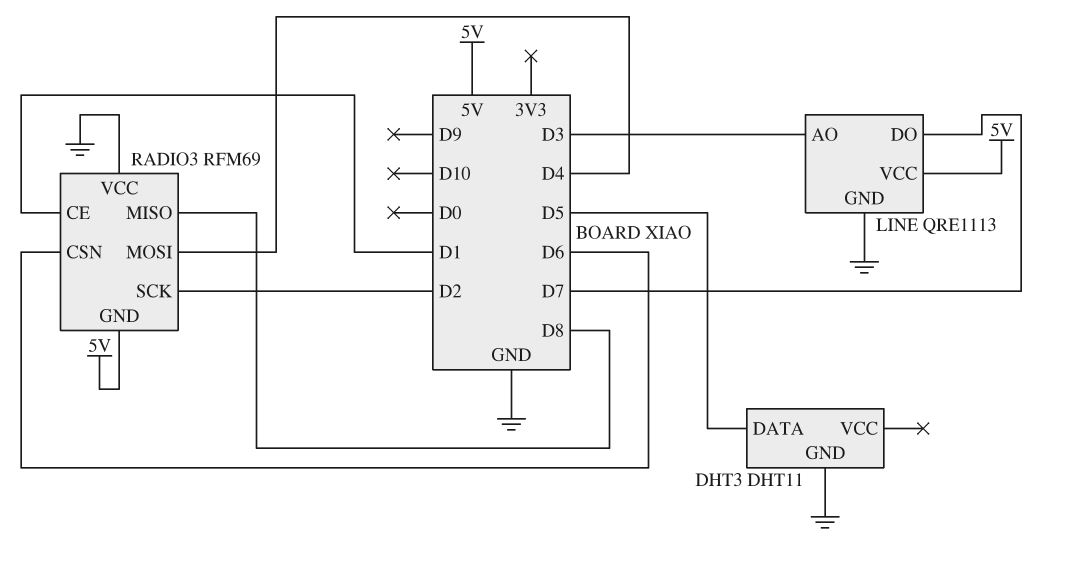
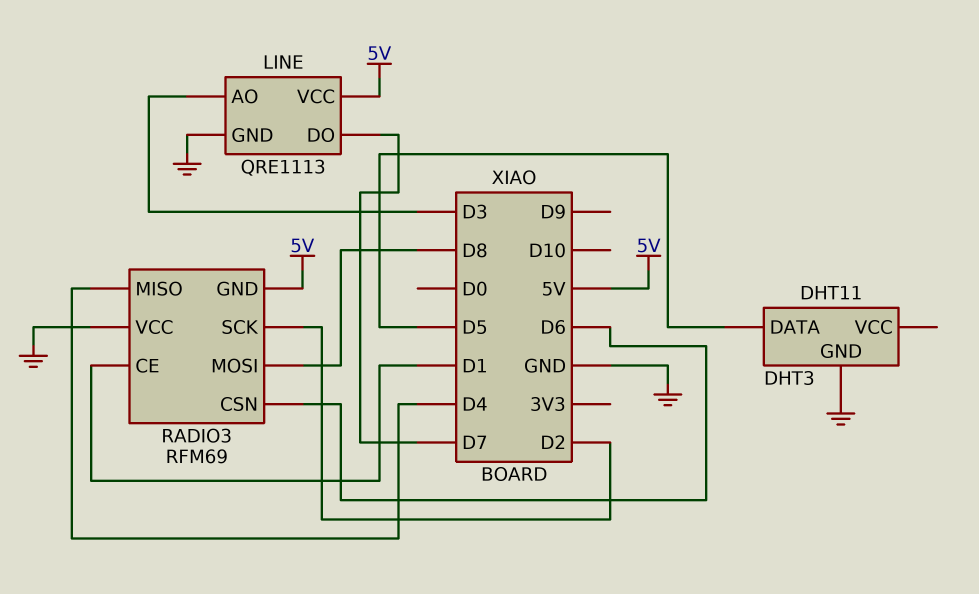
RADIO3 pin MISO: D8 -> D4
RADIO3 pin MOSI: D4 -> D8

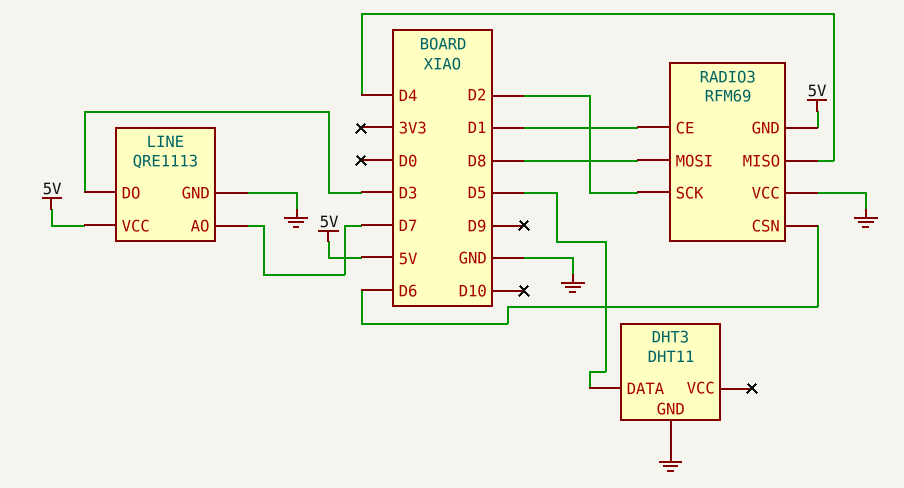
LINE pin AO: D3 -> D7
LINE pin DO: D7 -> D3

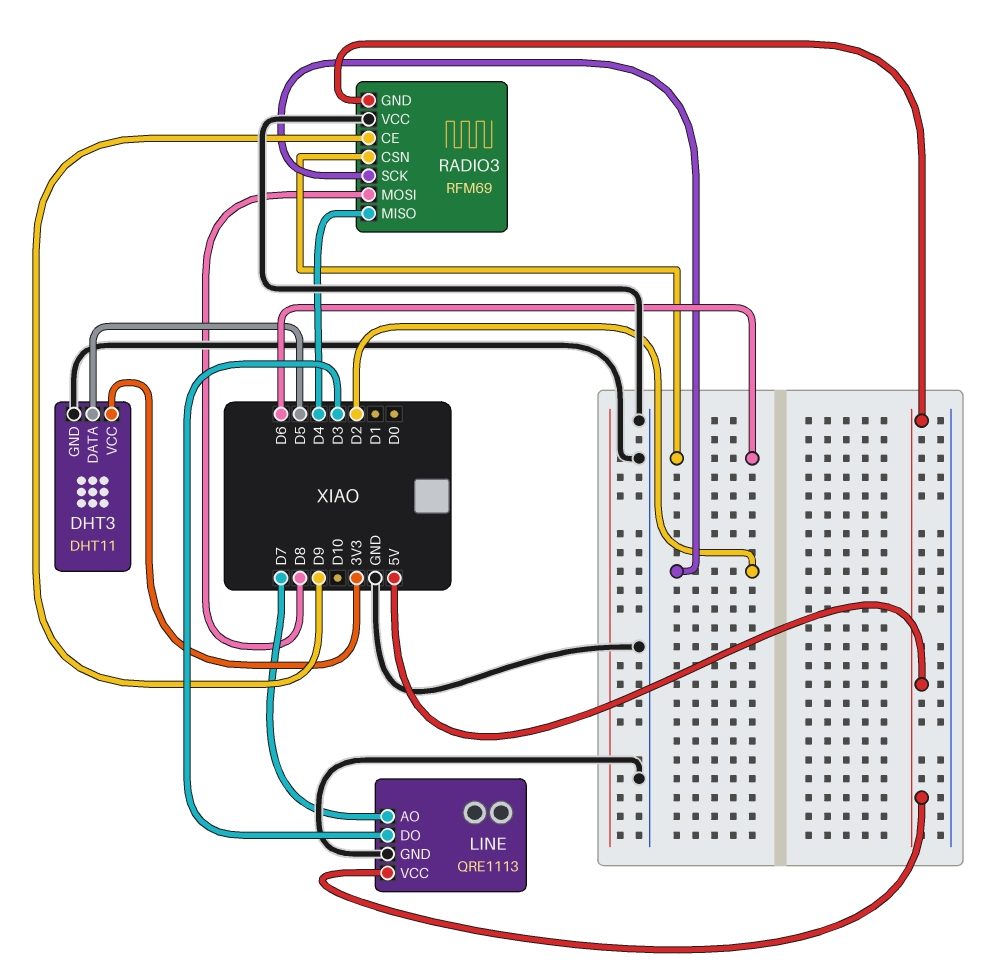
DHT3 pin VCC: none -> 3V3
RADIO3 pin CE: D1 -> D9

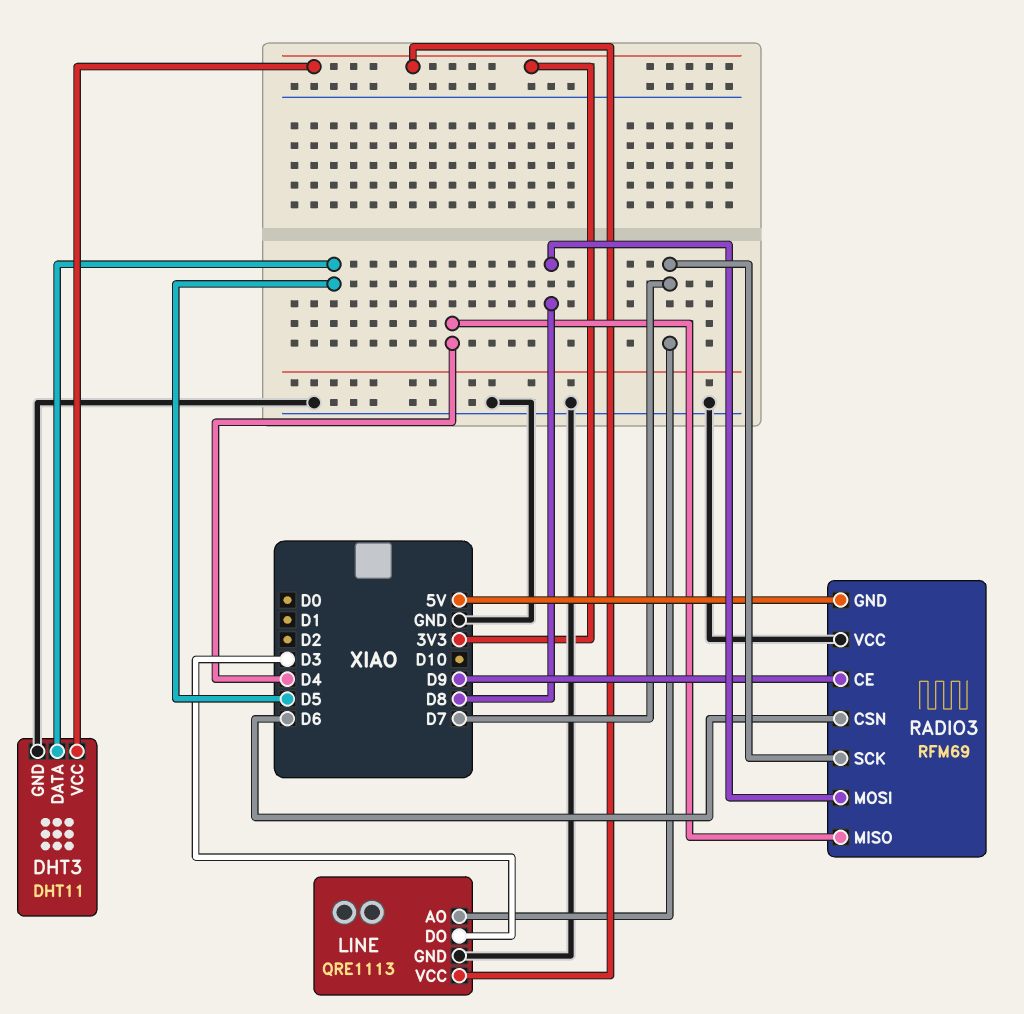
LINE pin VCC: 5V -> 3V3
RADIO3 pin SCK: D2 -> D7

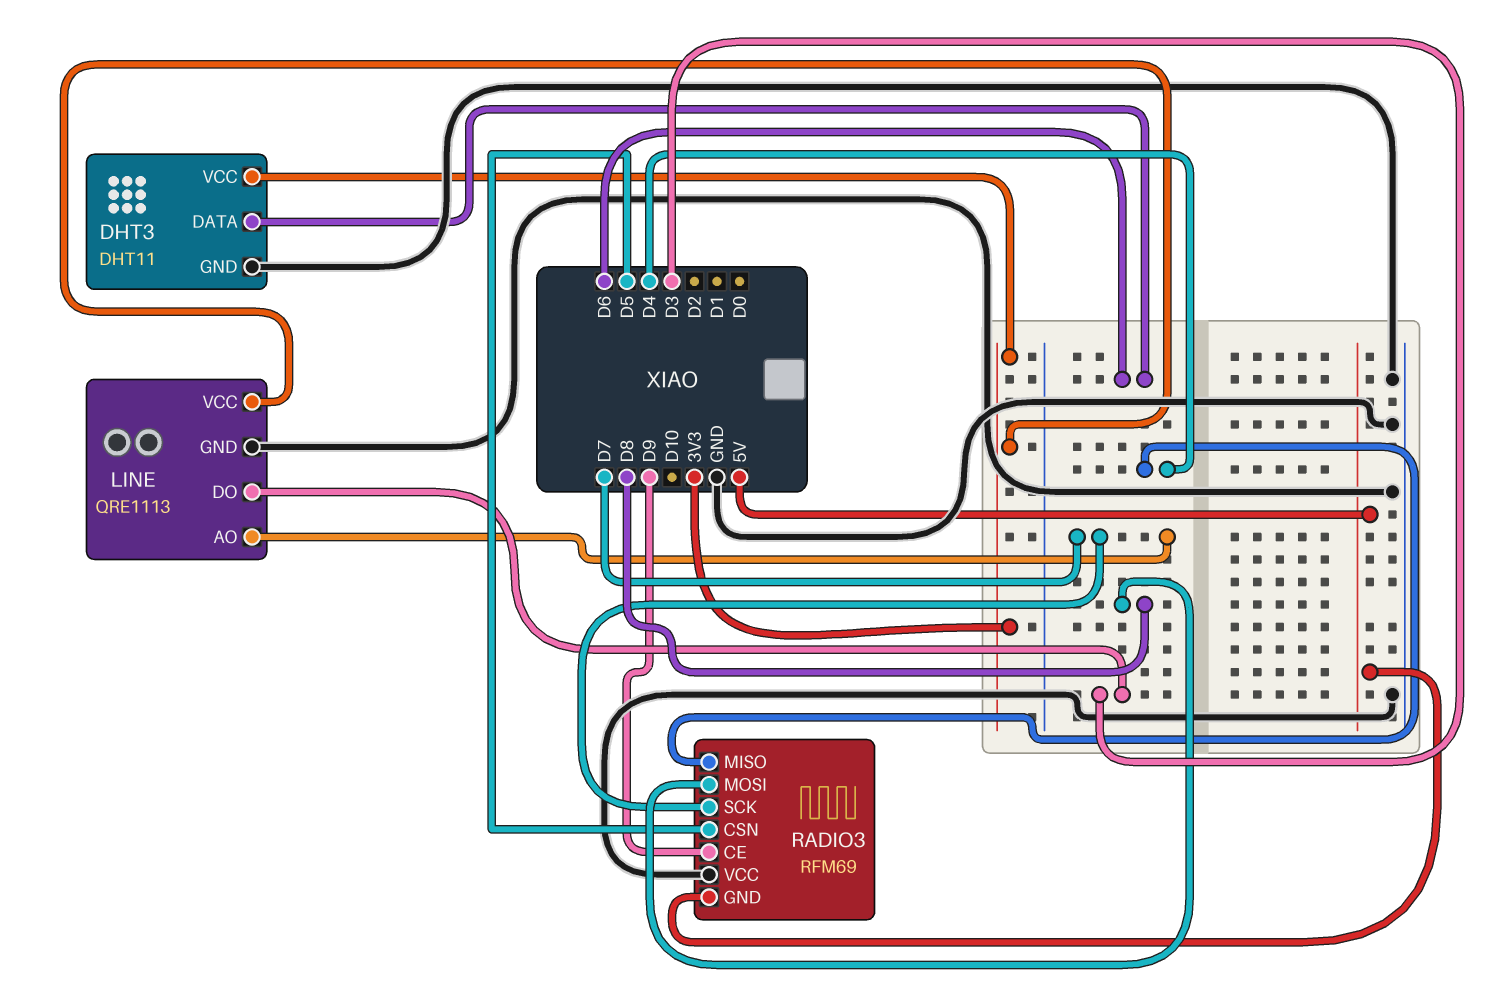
DHT3 pin DATA: D5 -> D6
RADIO3 pin CSN: D6 -> D5

